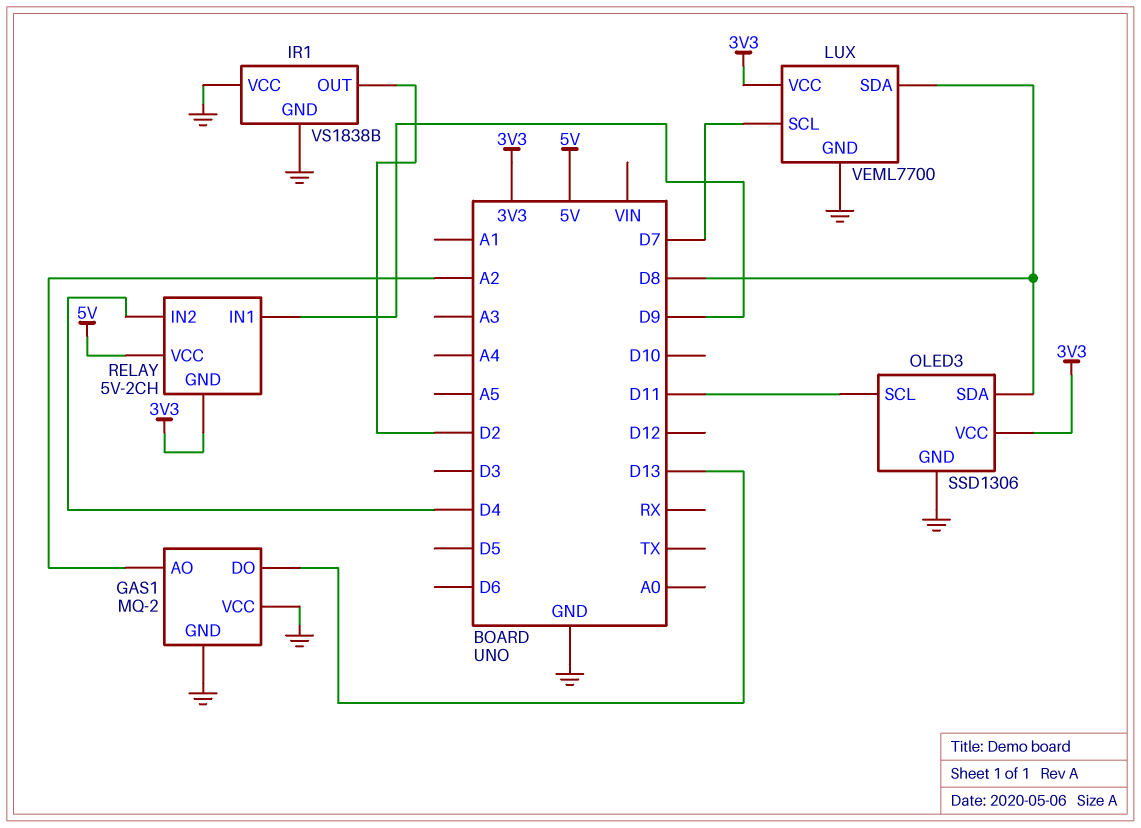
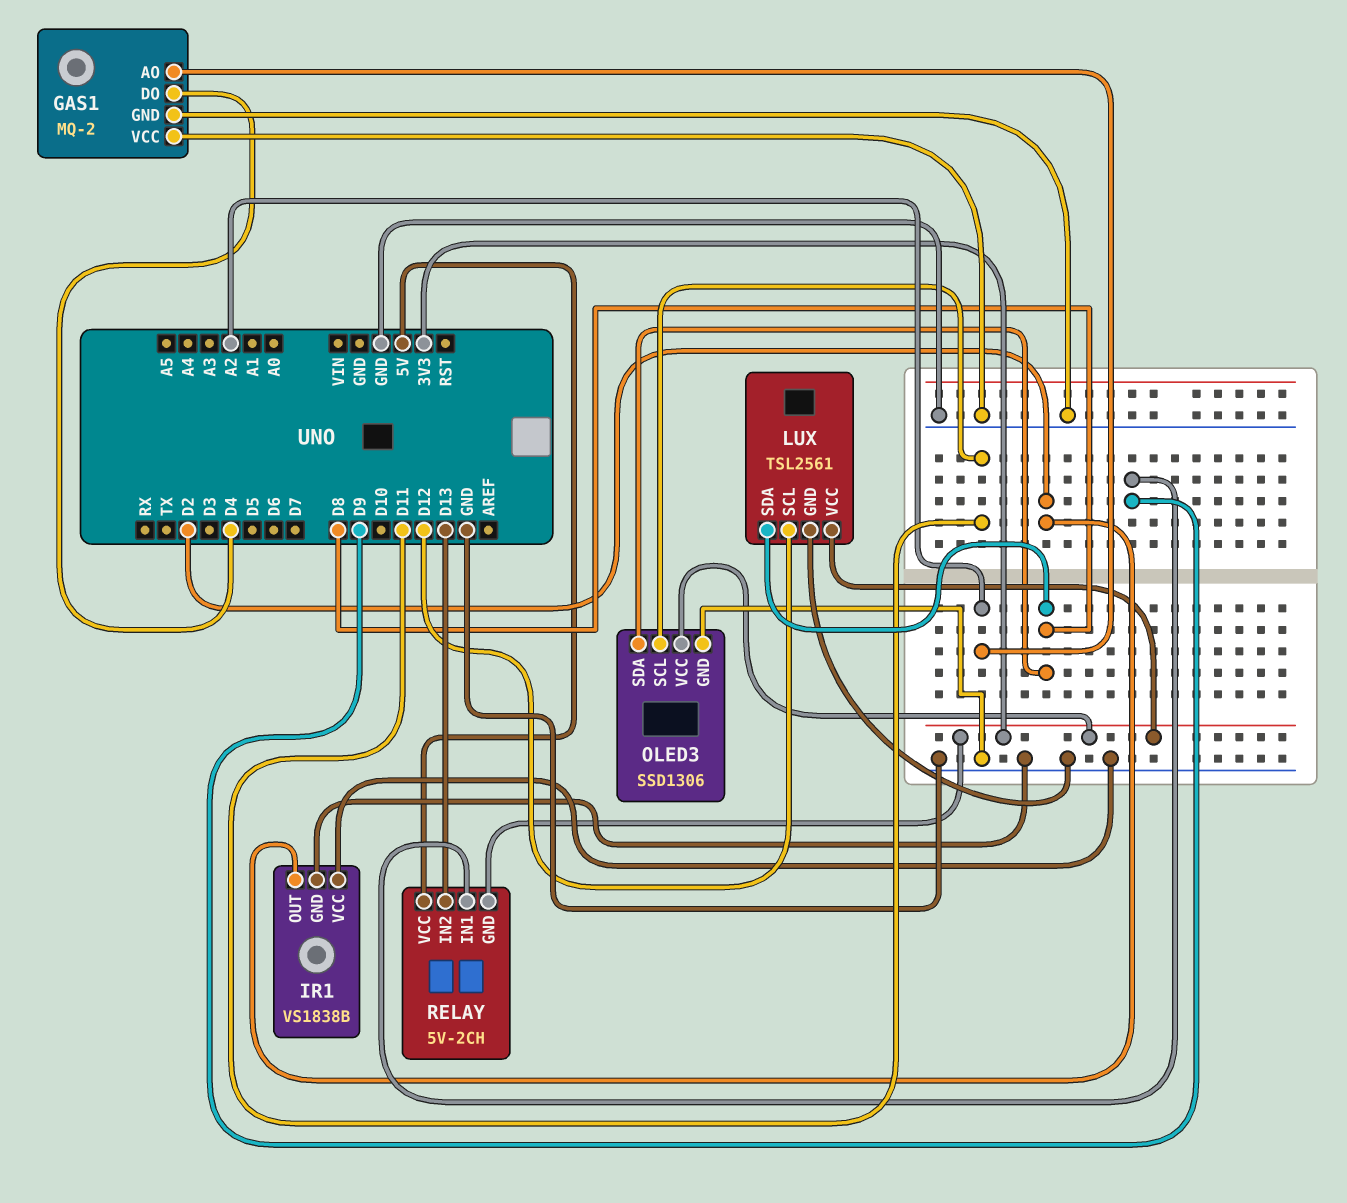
GAS1 pin DO: D13 -> D4
LUX: VEML7700 -> TSL2561
LUX pin SCL: D7 -> D12
RELAY pin IN2: D4 -> D13

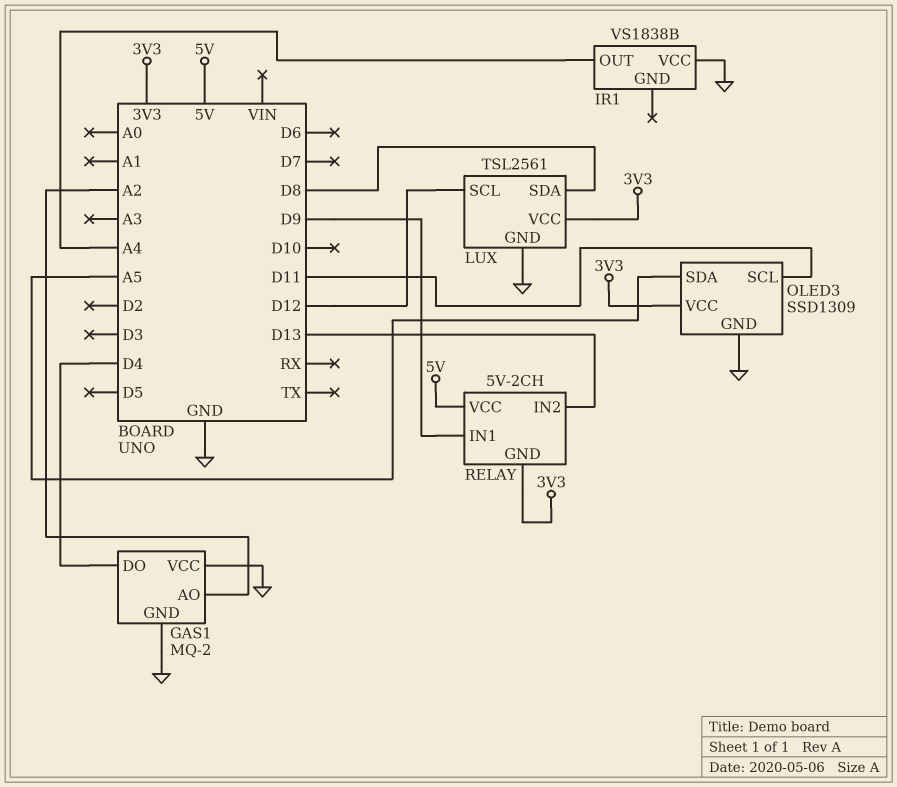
IR1 pin GND: GND -> none
IR1 pin OUT: D2 -> A4
OLED3: SSD1306 -> SSD1309
OLED3 pin SDA: D8 -> A5

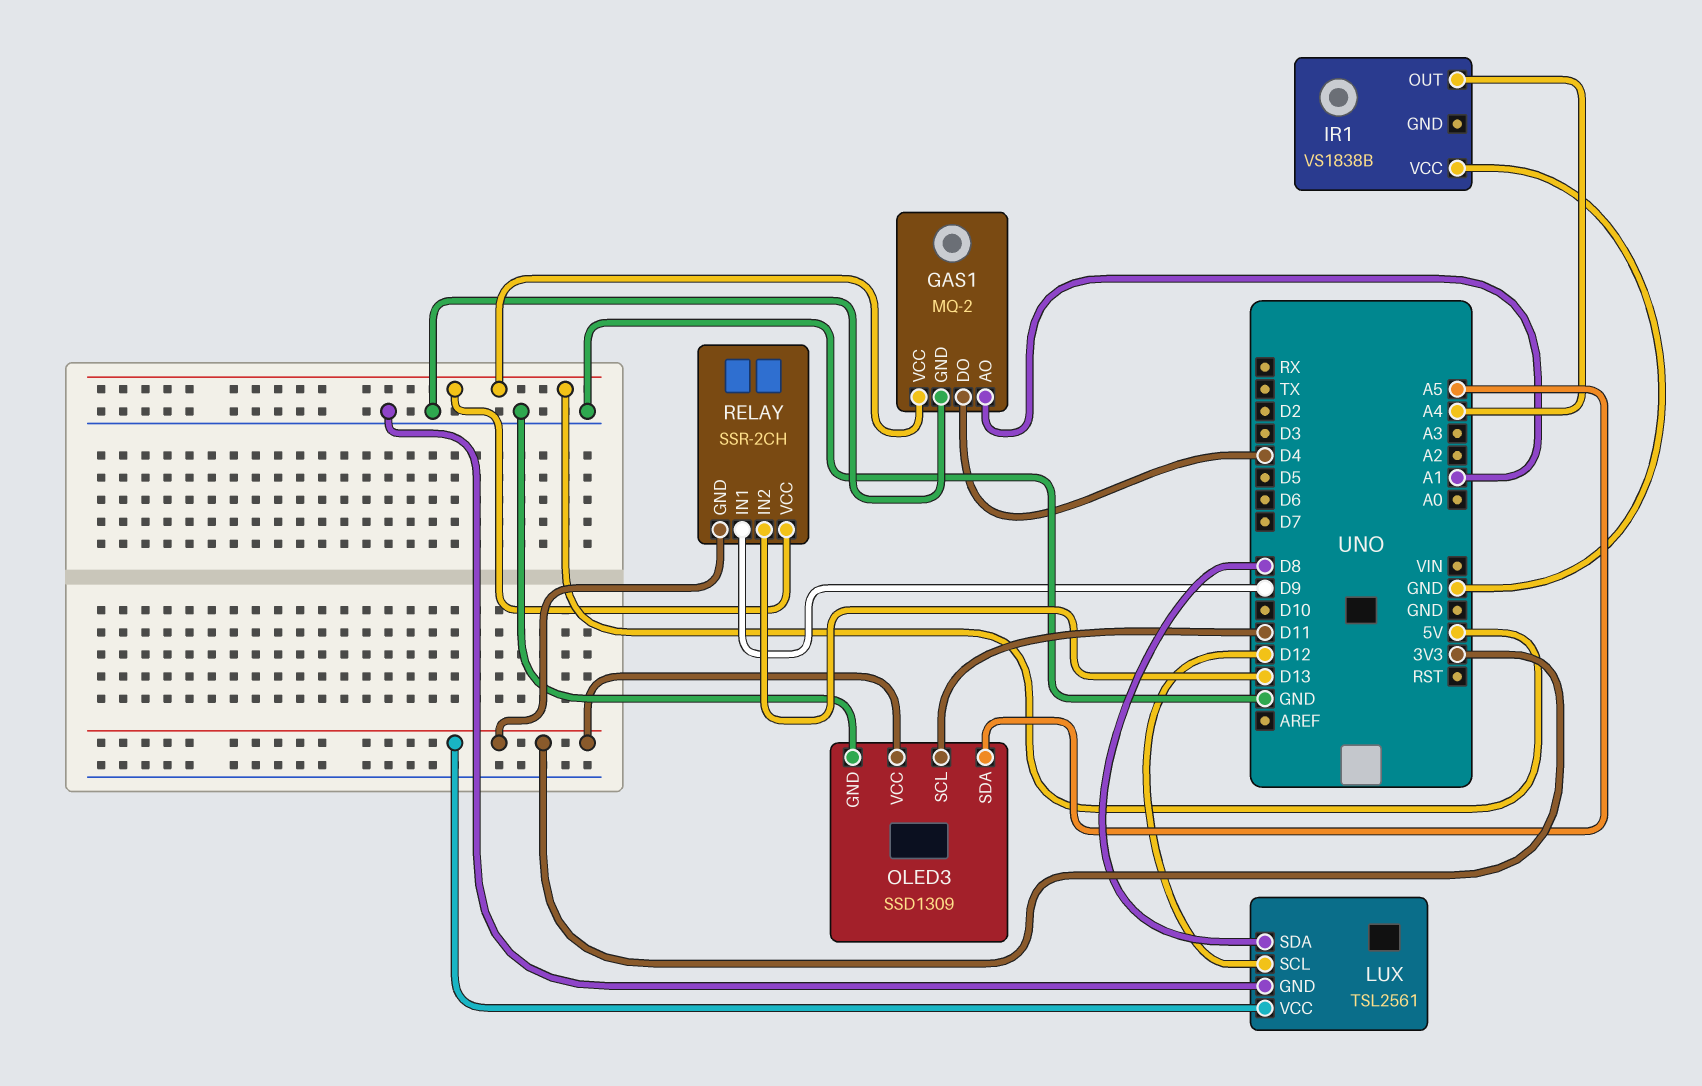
GAS1 pin AO: A2 -> A1
GAS1 pin VCC: GND -> 5V
RELAY: 5V-2CH -> SSR-2CH

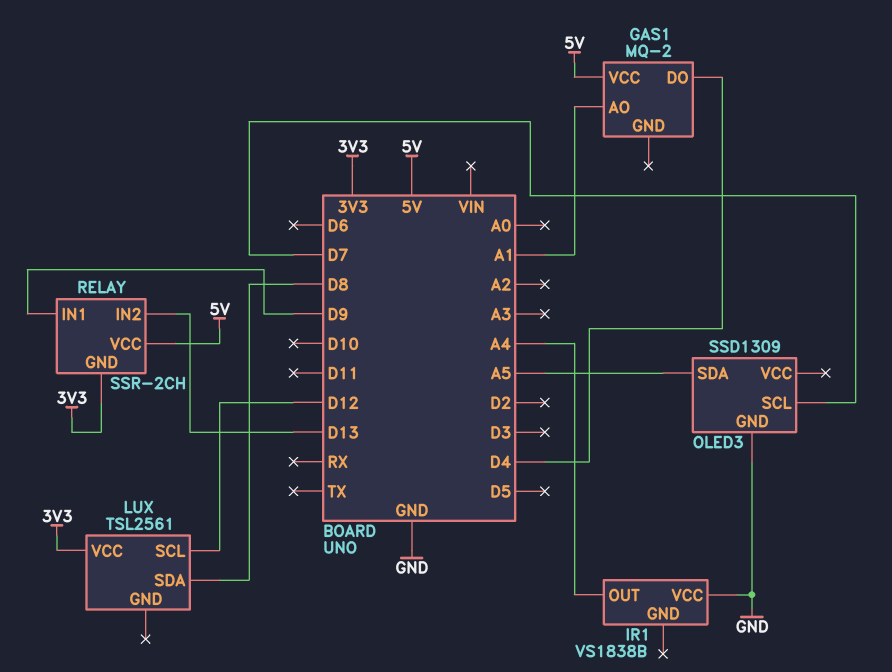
GAS1 pin GND: GND -> none
LUX pin GND: GND -> none
OLED3 pin SCL: D11 -> D7
OLED3 pin VCC: 3V3 -> none

